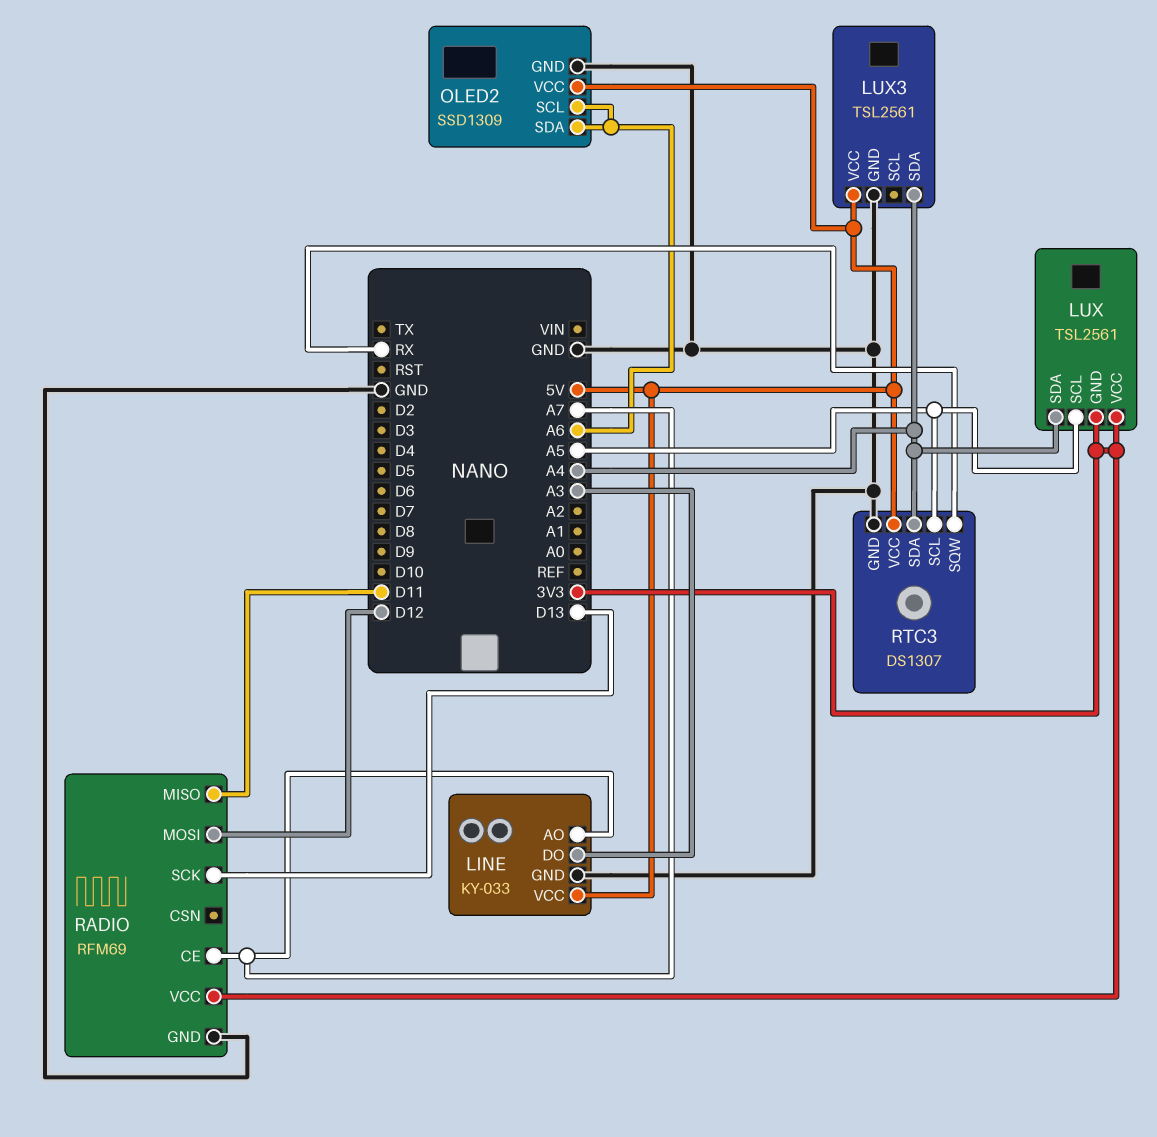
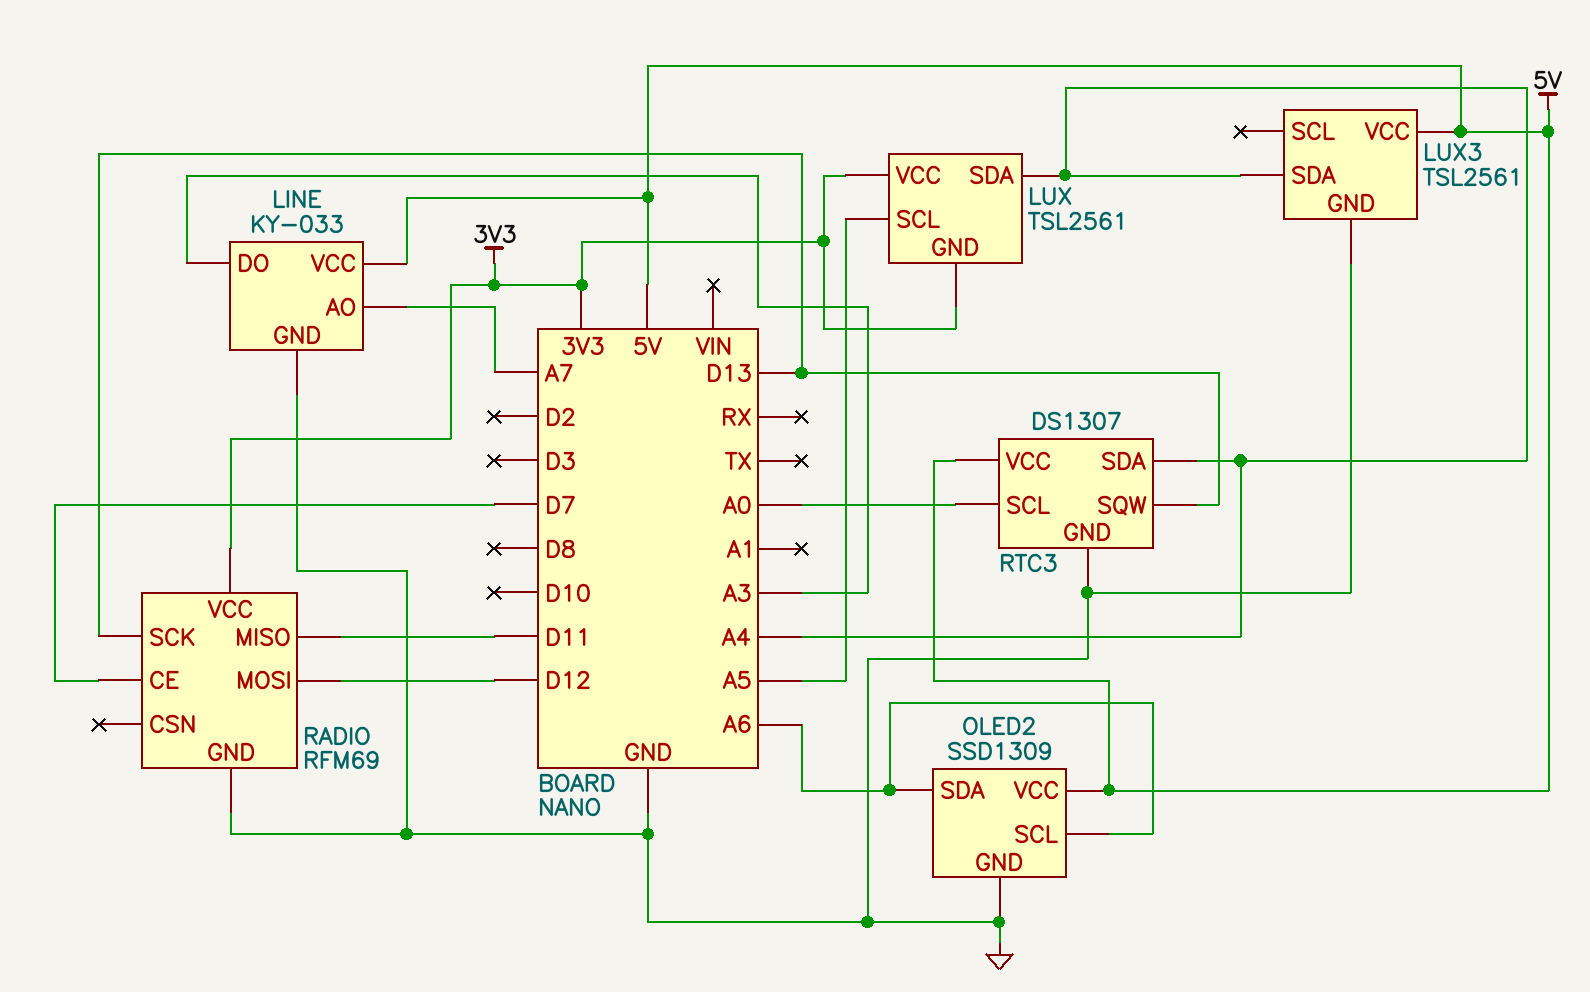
RADIO pin CE: A7 -> D7
RTC3 pin SCL: A5 -> A0
RTC3 pin SQW: RX -> D13

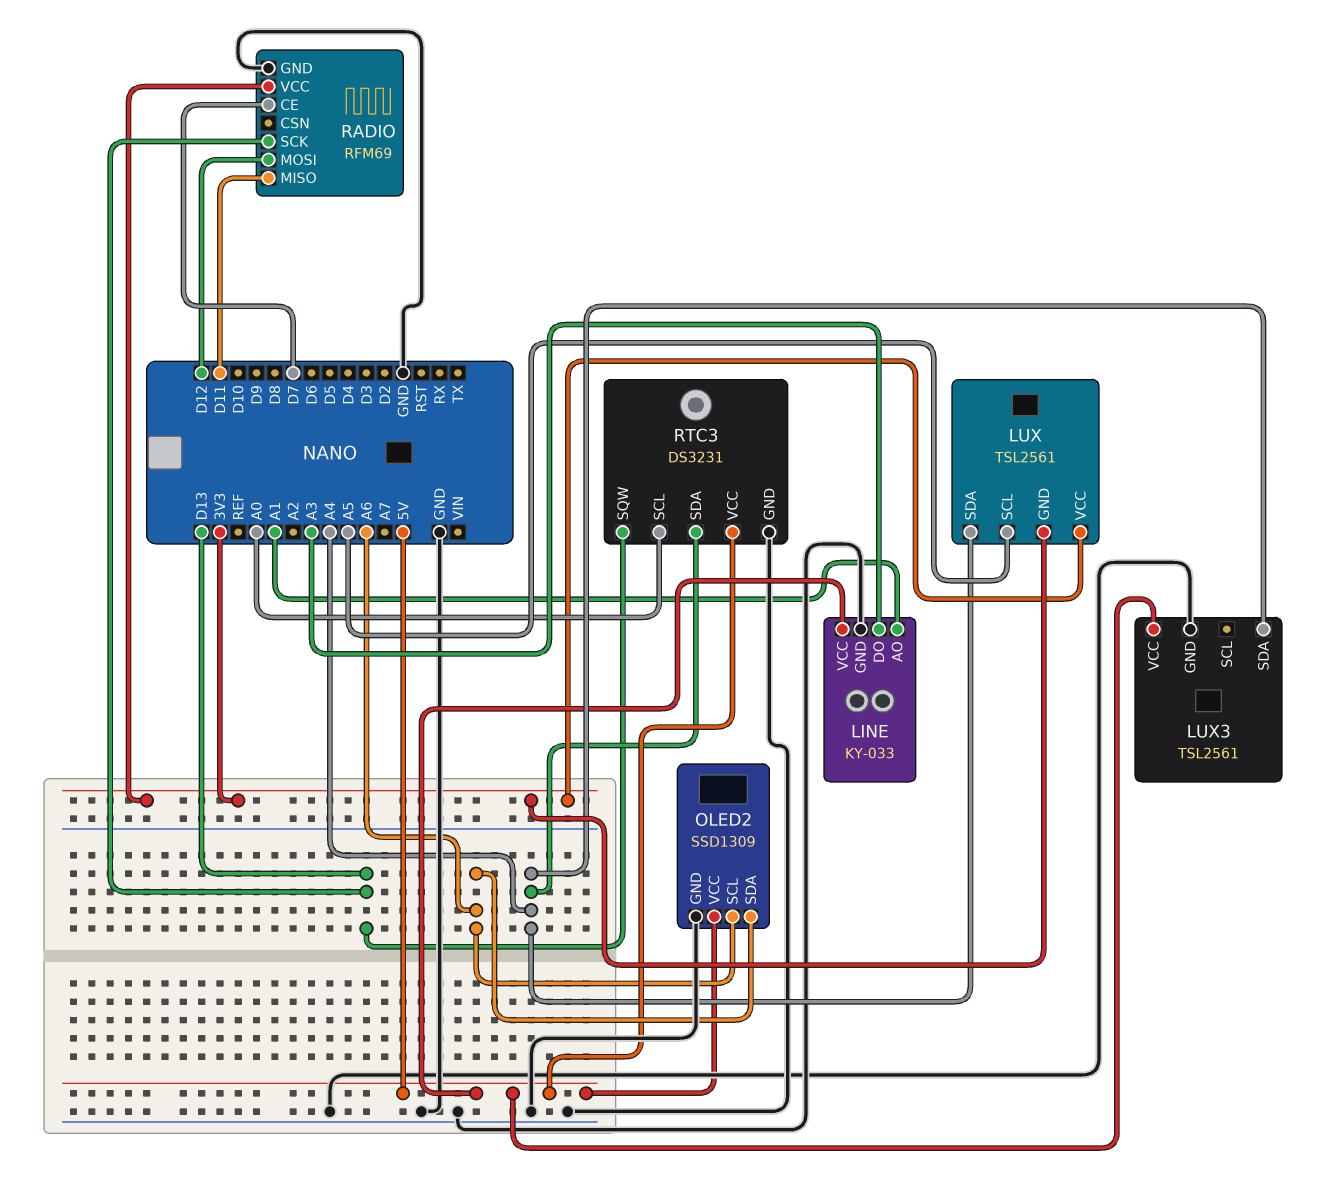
LINE pin AO: A7 -> A1
RTC3: DS1307 -> DS3231

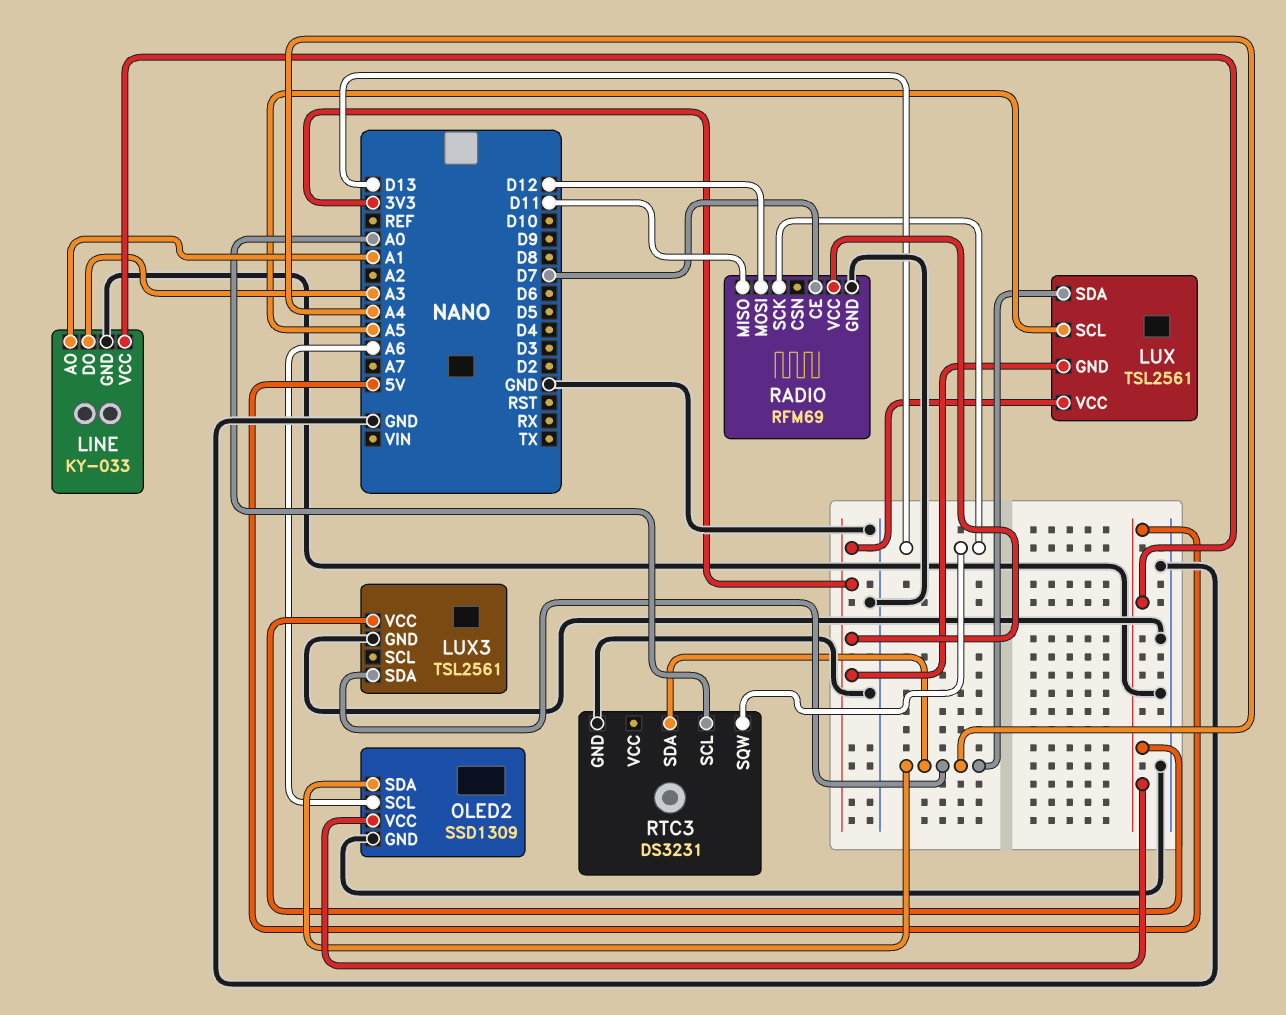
OLED2 pin SDA: A6 -> A4
RTC3 pin VCC: 5V -> none

